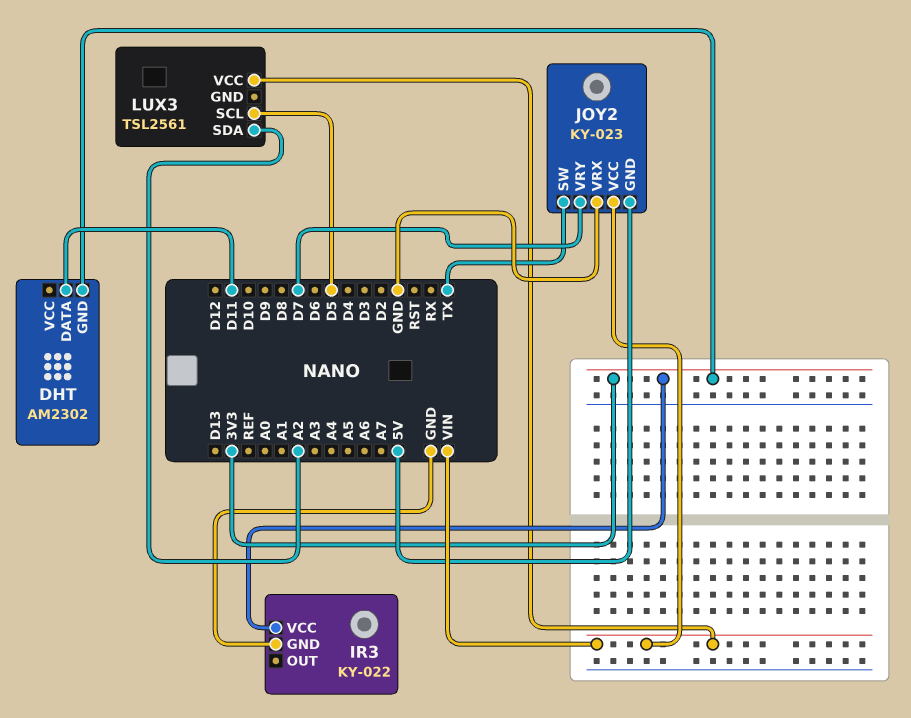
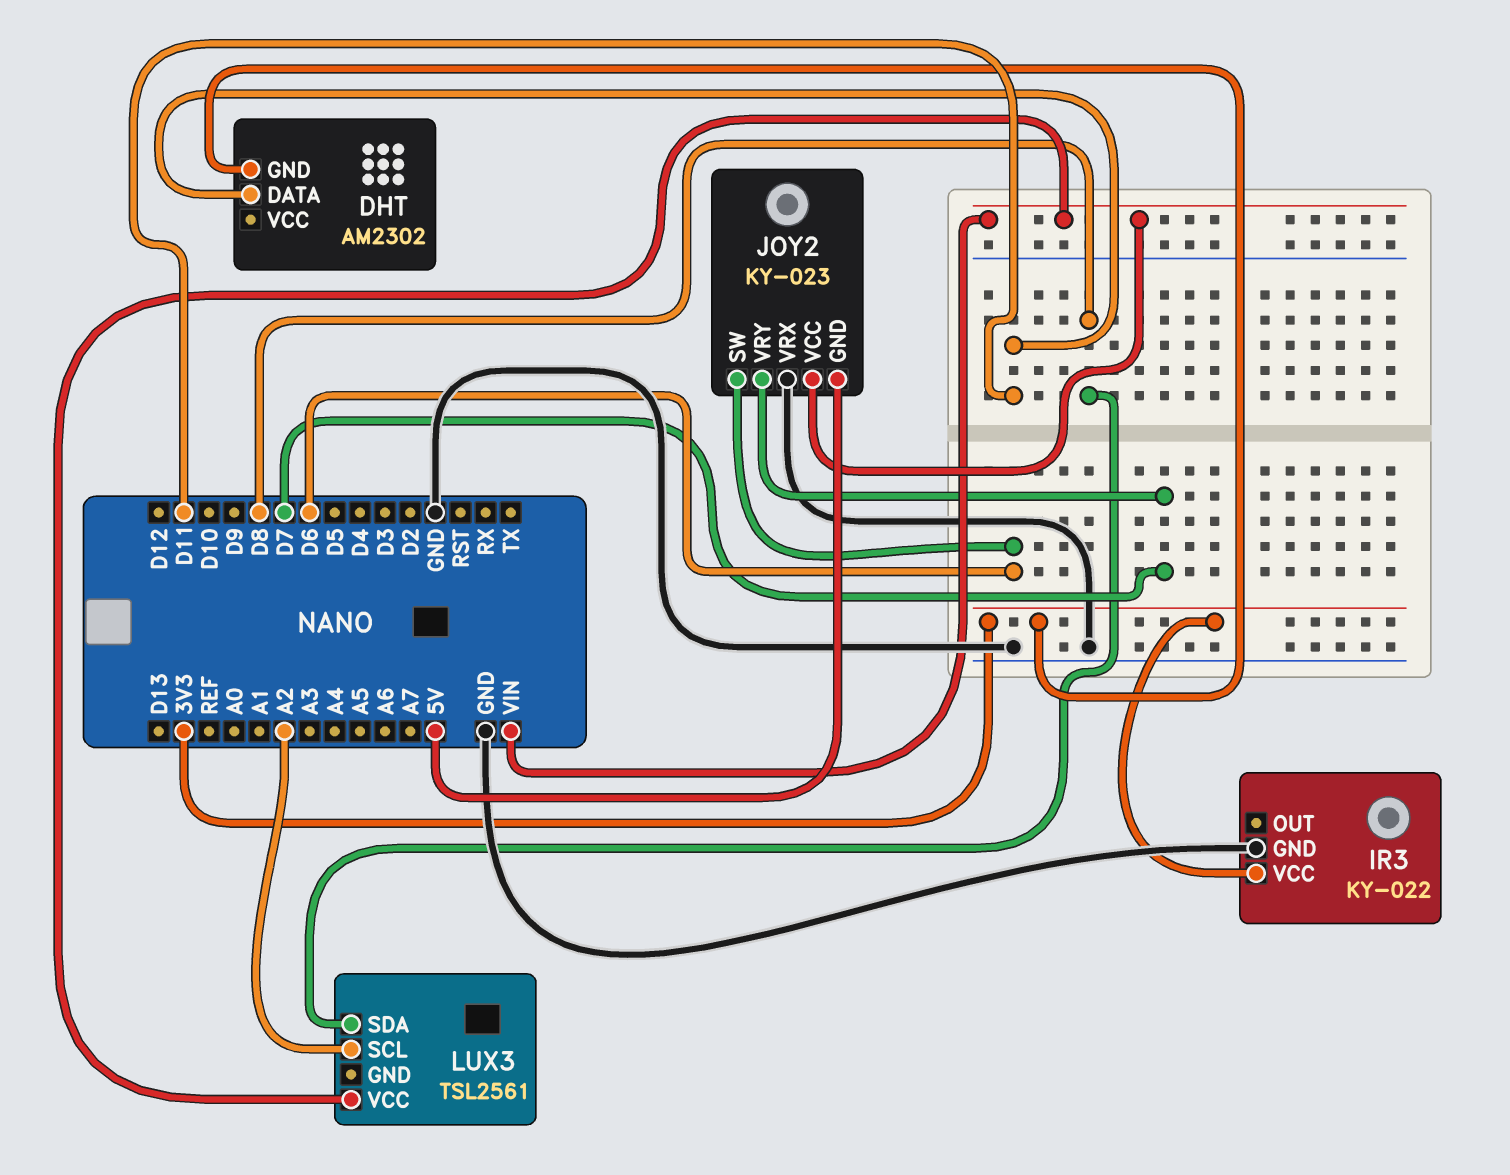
JOY2 pin SW: TX -> D6
LUX3 pin SCL: D5 -> A2
LUX3 pin SDA: A2 -> D8

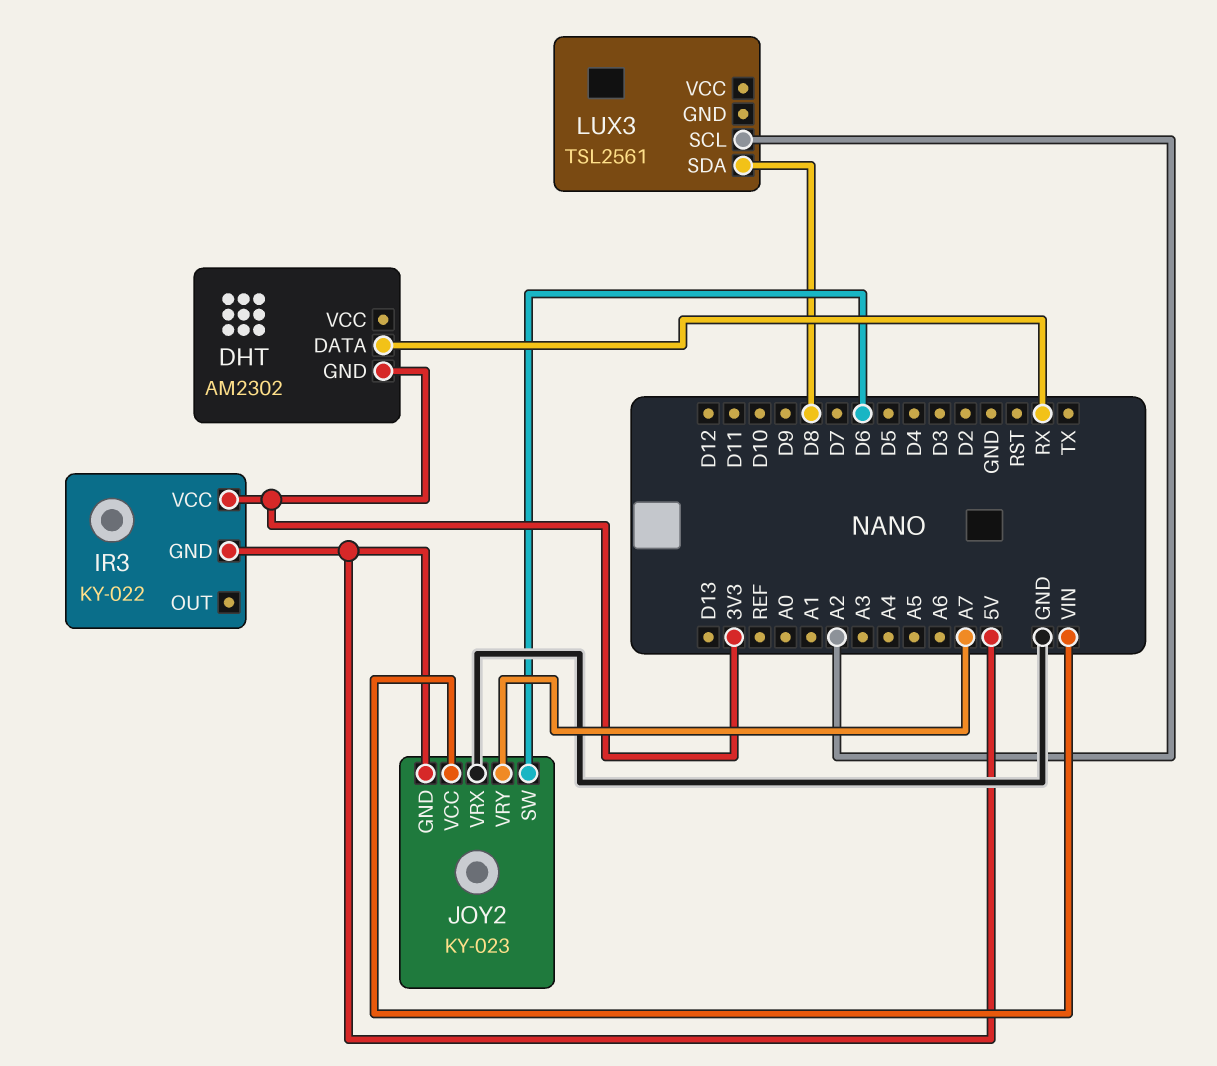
DHT pin DATA: D11 -> RX
IR3 pin GND: GND -> 5V
JOY2 pin VRY: D7 -> A7
LUX3 pin VCC: VIN -> none

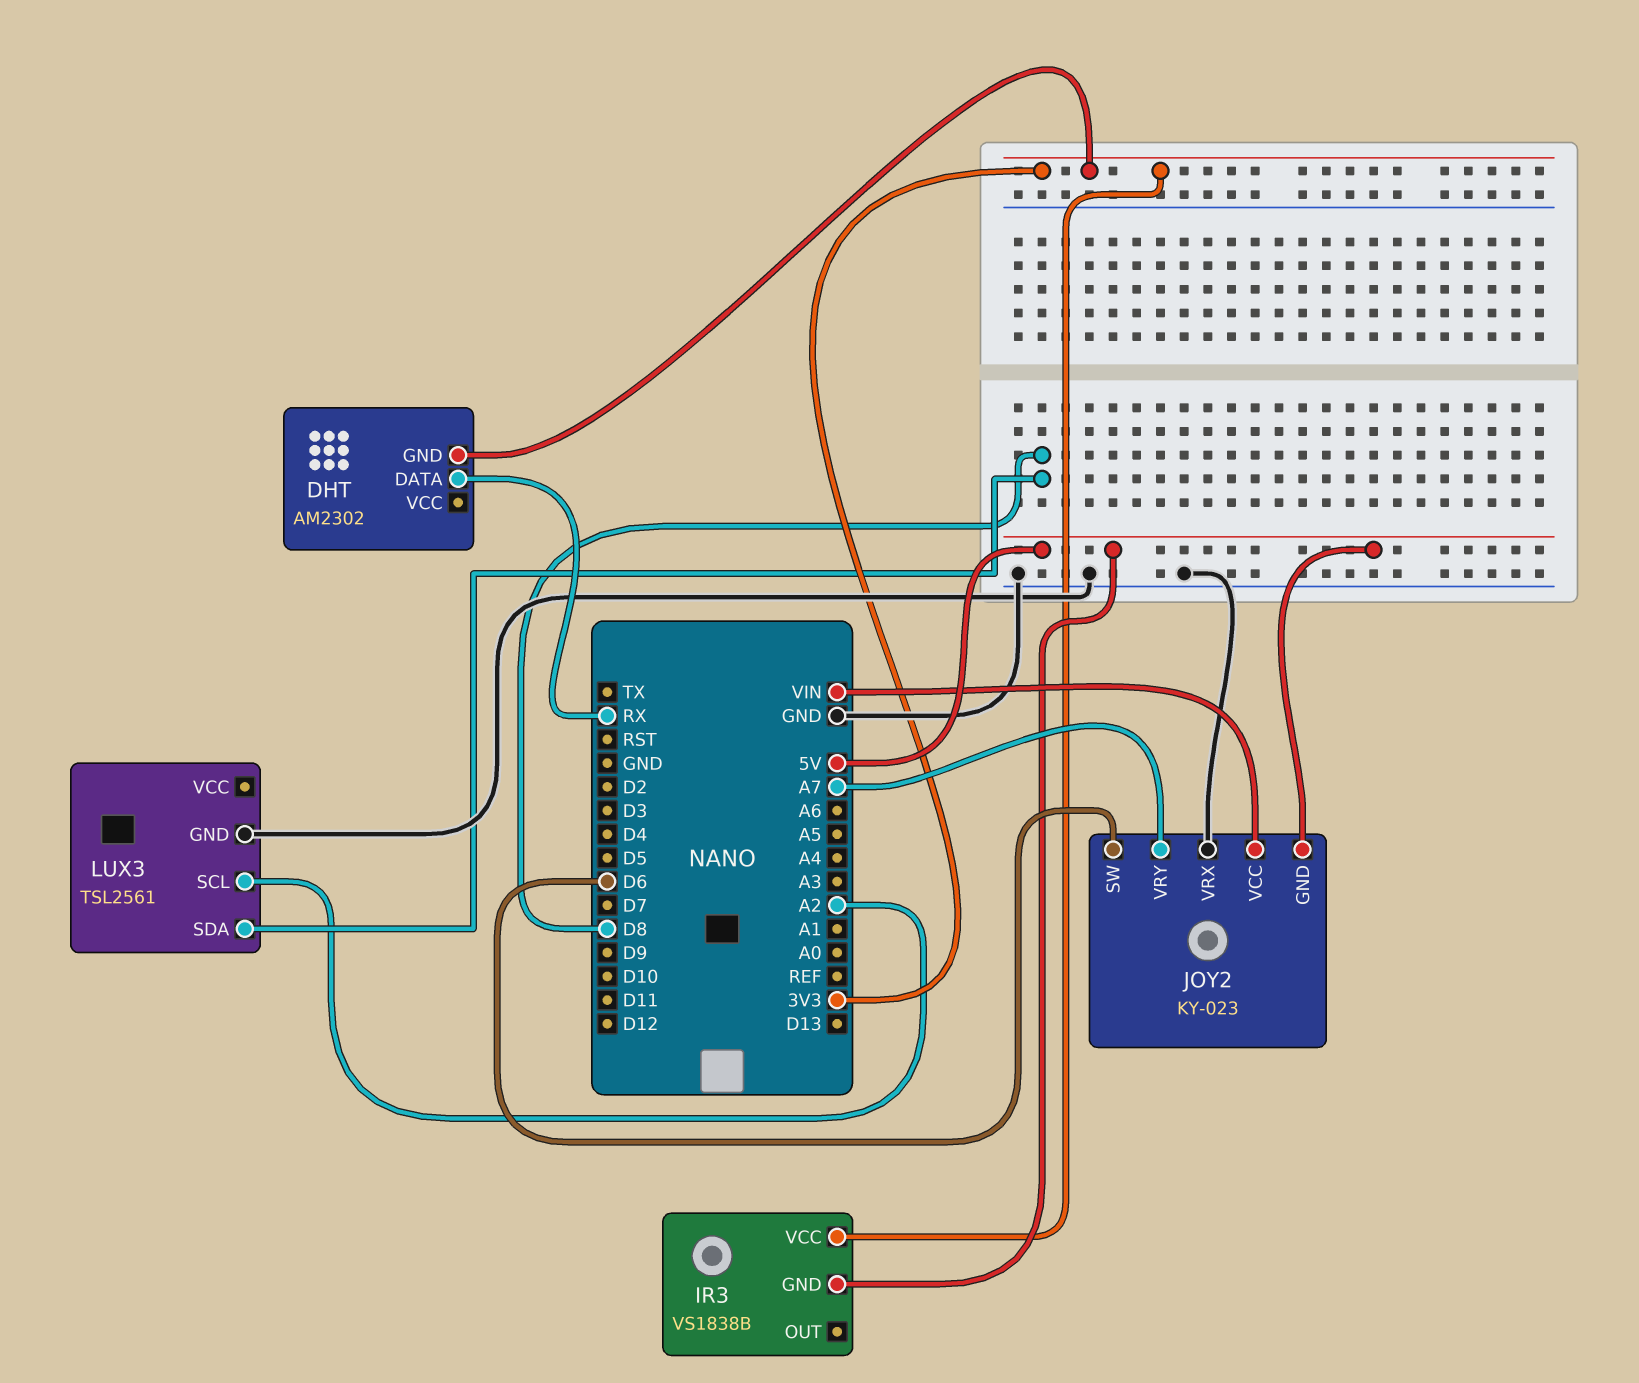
IR3: KY-022 -> VS1838B
LUX3 pin GND: none -> GND

